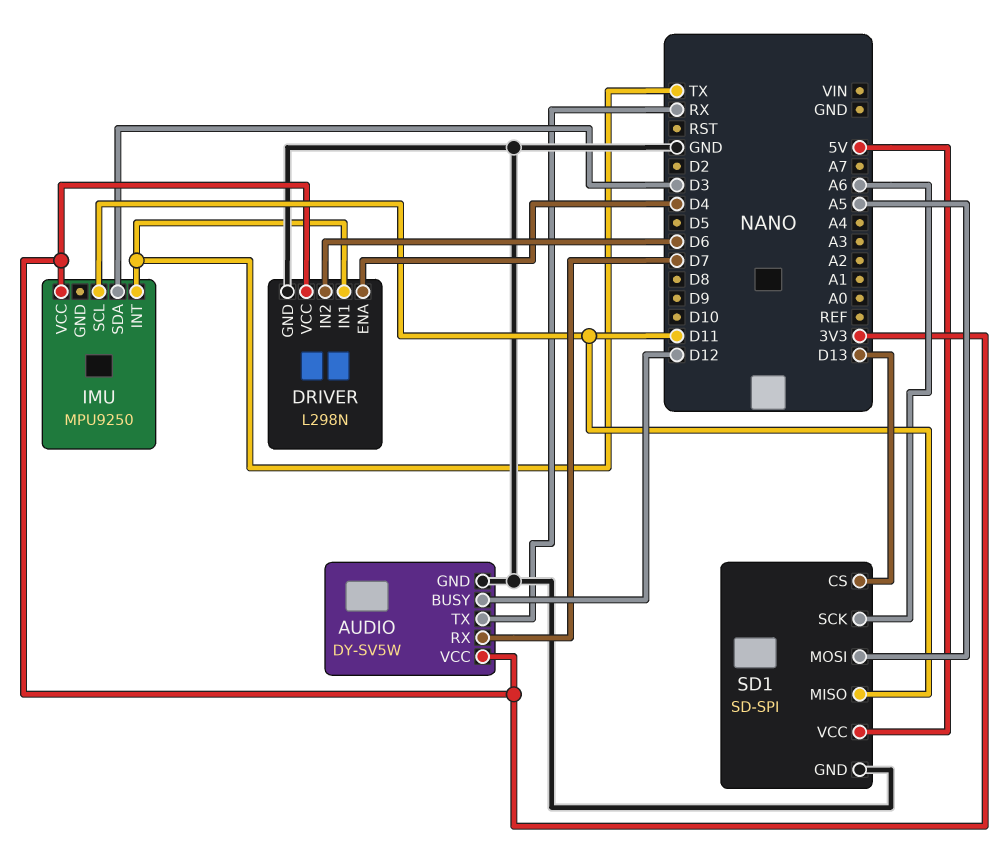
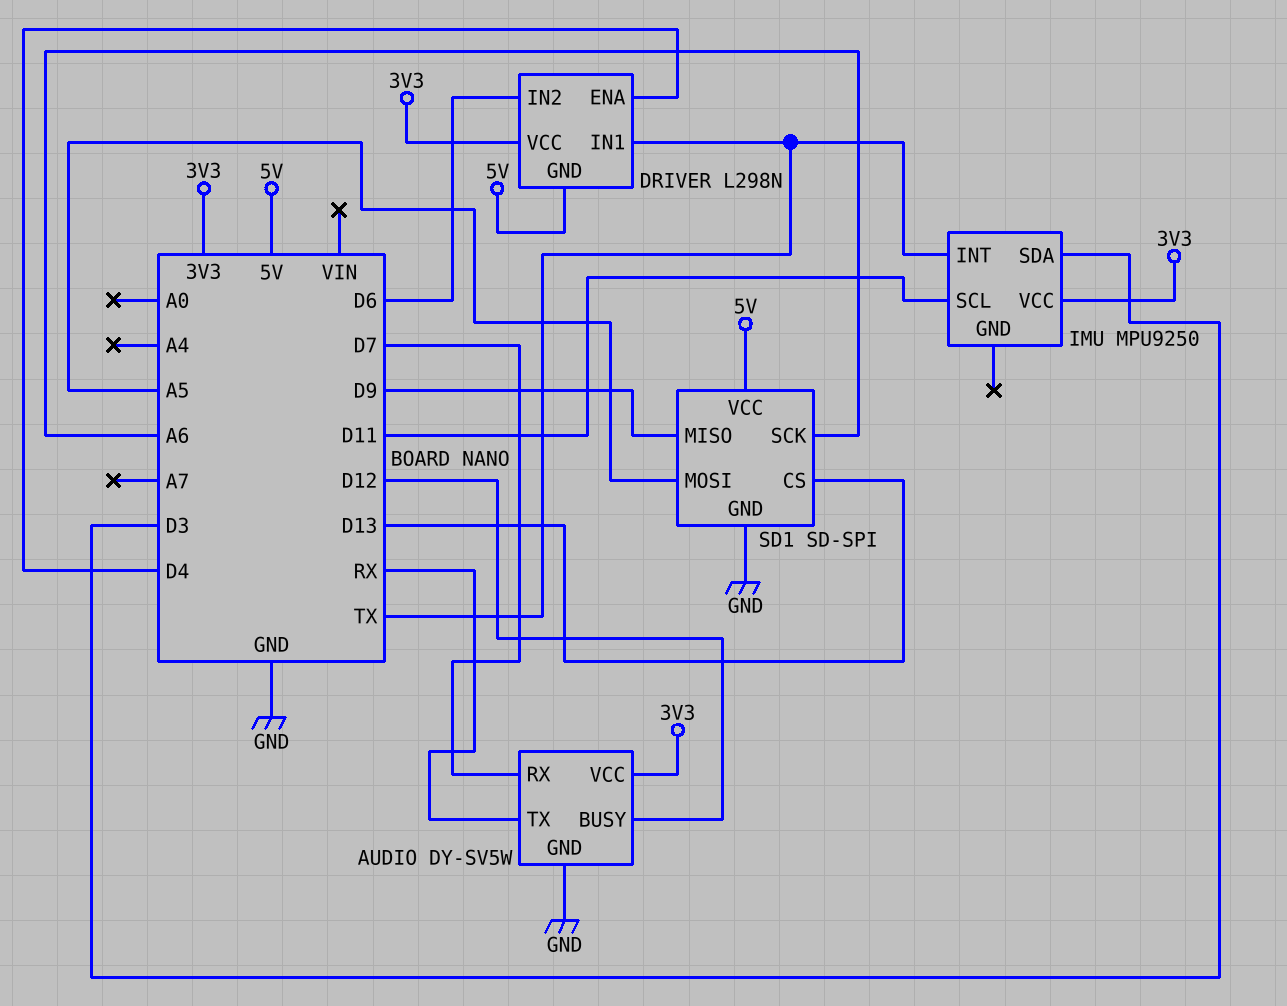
DRIVER pin GND: GND -> 5V
SD1 pin MISO: D11 -> D9

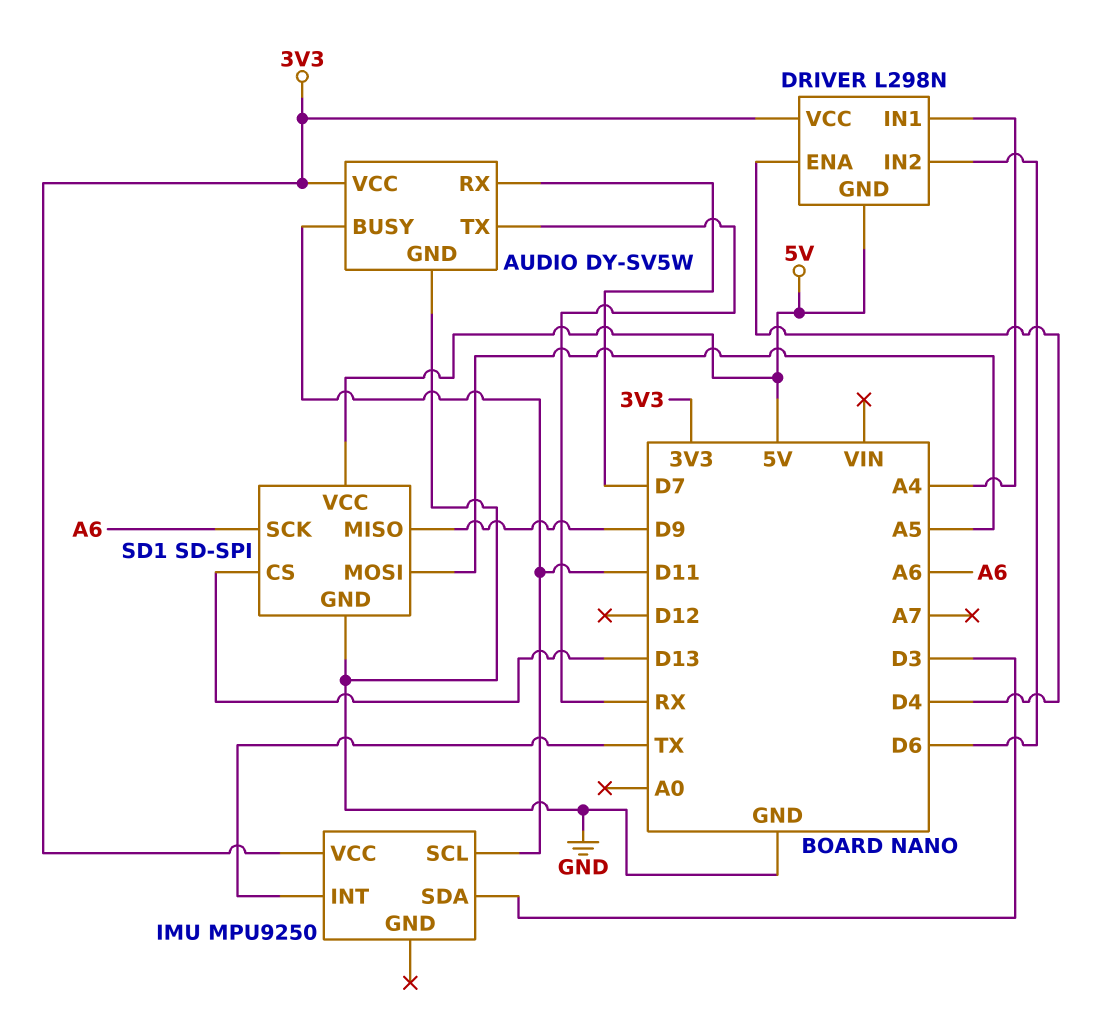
AUDIO pin BUSY: D12 -> D11
DRIVER pin IN1: TX -> A4

